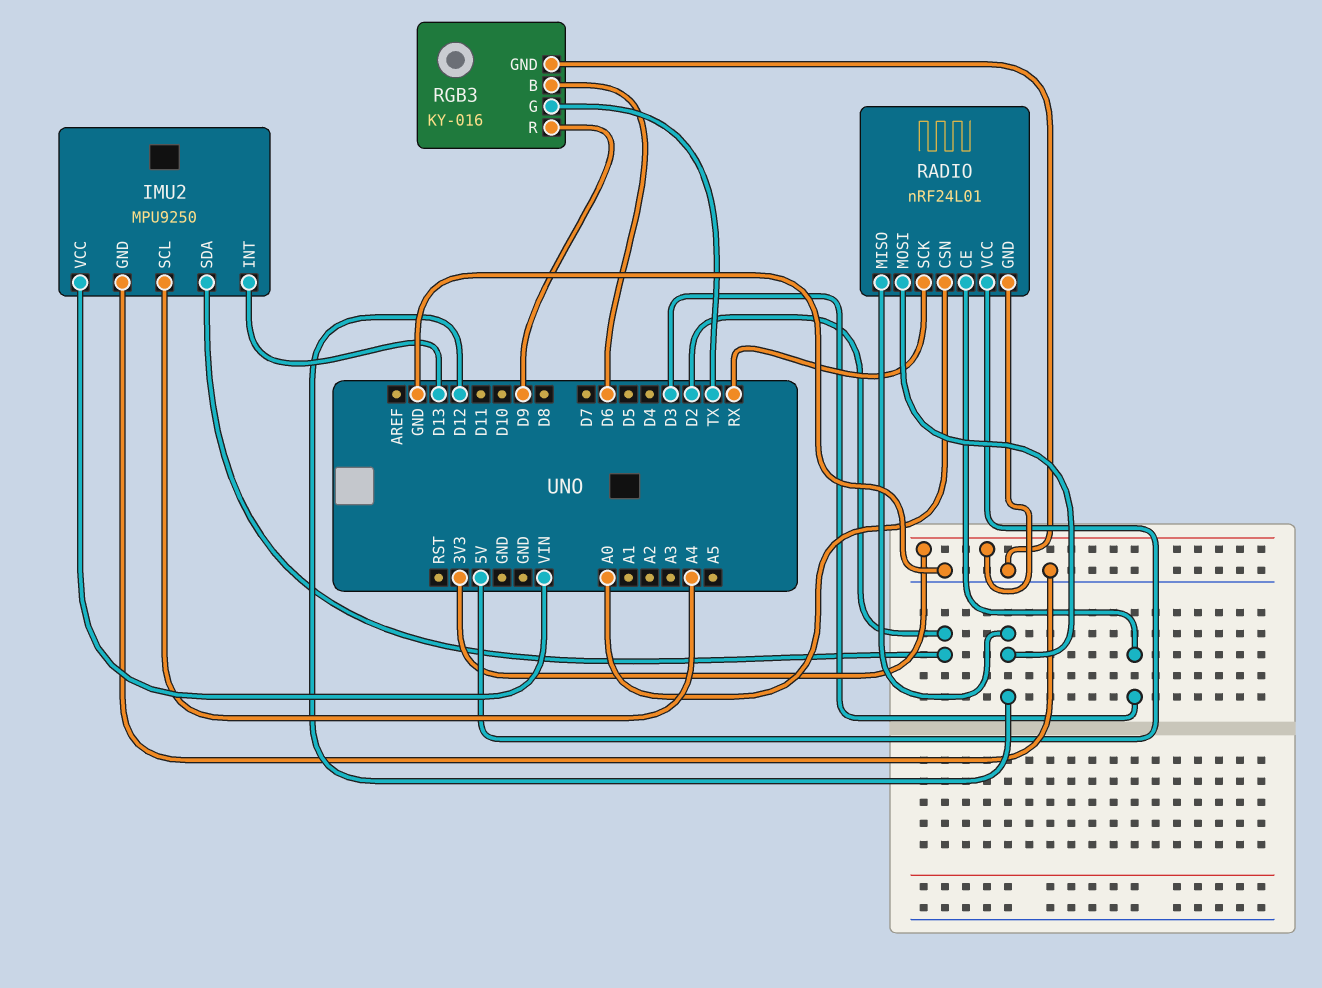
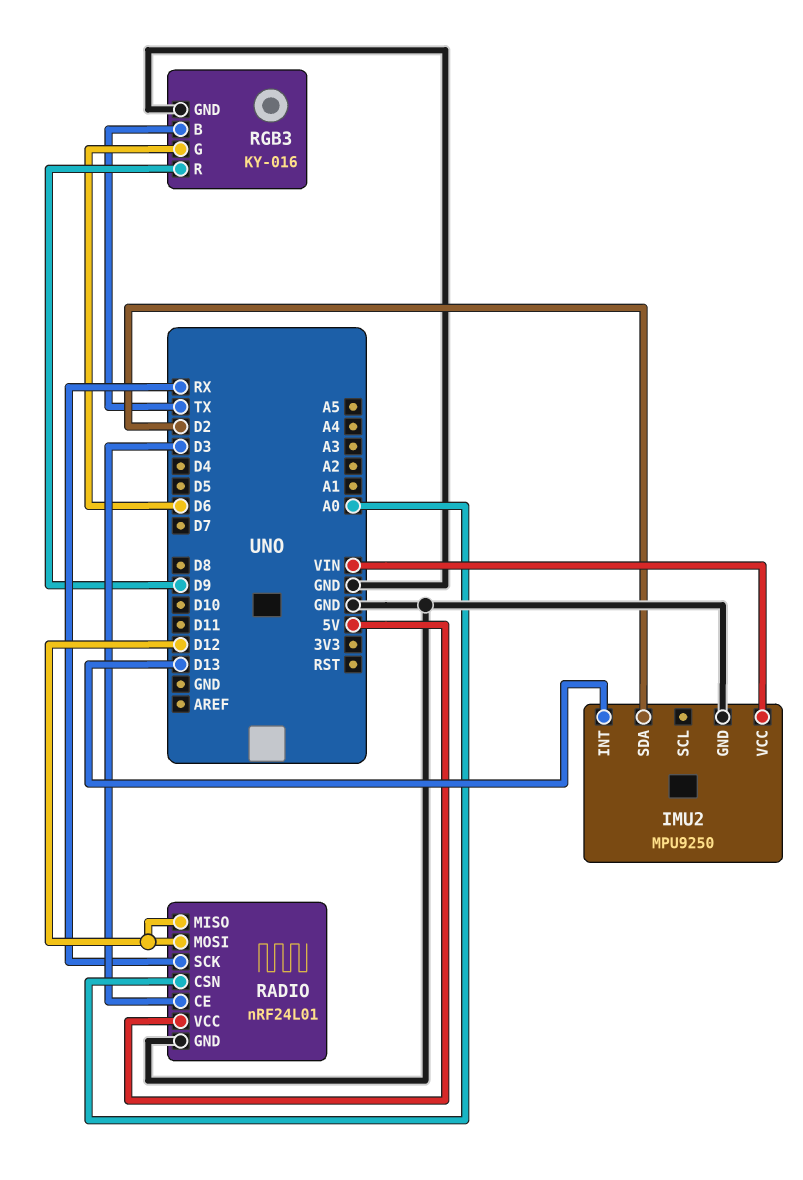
IMU2 pin SCL: A4 -> none
RADIO pin GND: 3V3 -> GND
RGB3 pin B: D6 -> TX
RGB3 pin G: TX -> D6

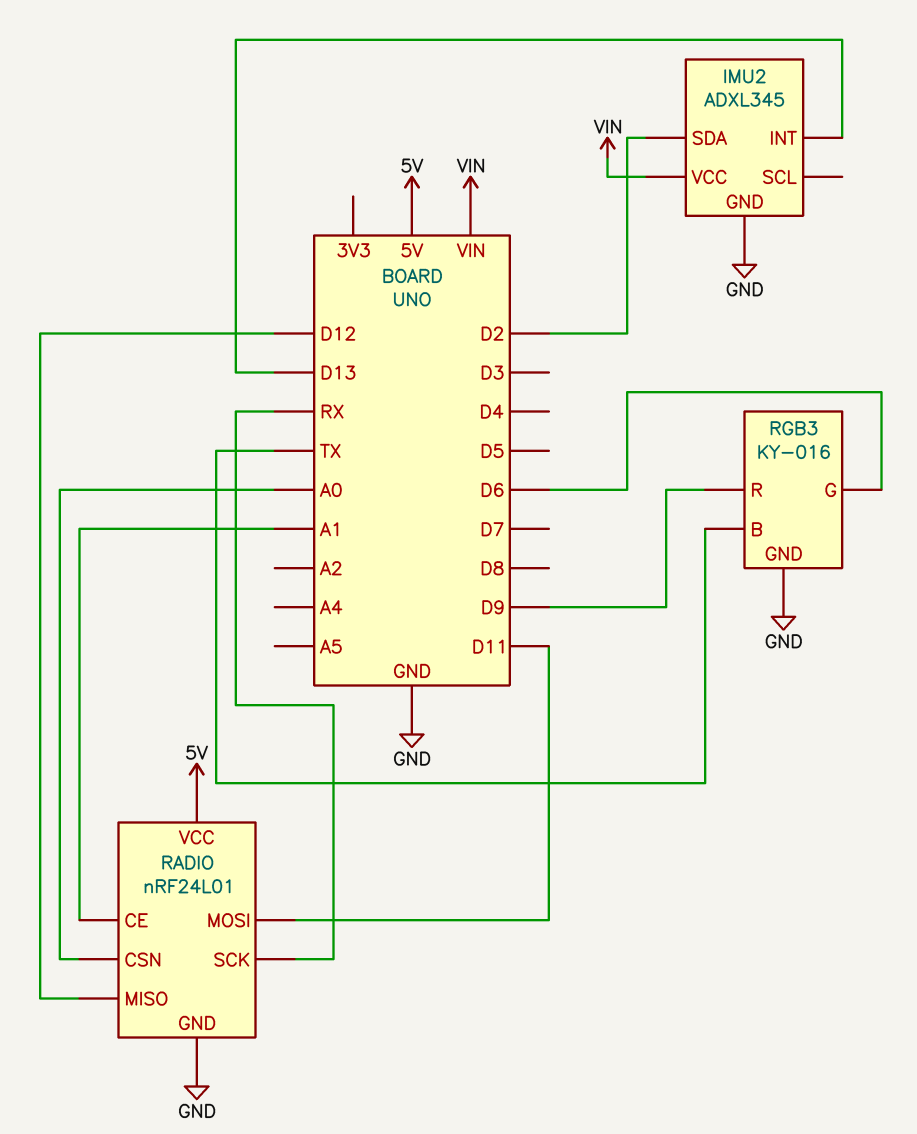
IMU2: MPU9250 -> ADXL345
RADIO pin CE: D3 -> A1
RADIO pin MOSI: D12 -> D11

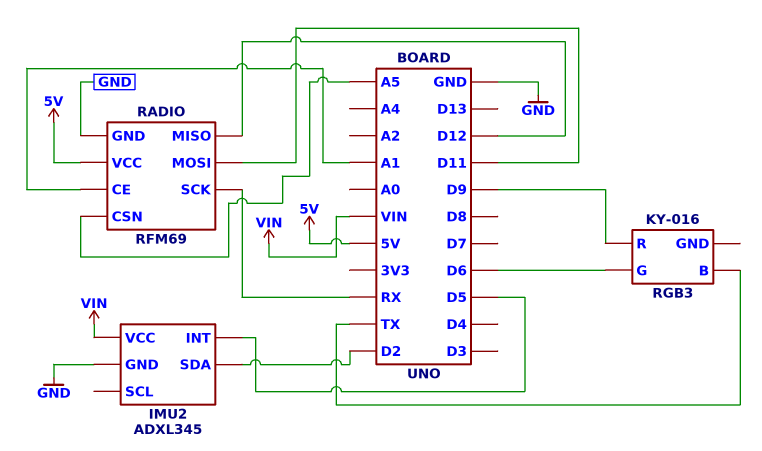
IMU2 pin INT: D13 -> D5
RADIO: nRF24L01 -> RFM69
RADIO pin CSN: A0 -> A5
RGB3 pin GND: GND -> none

